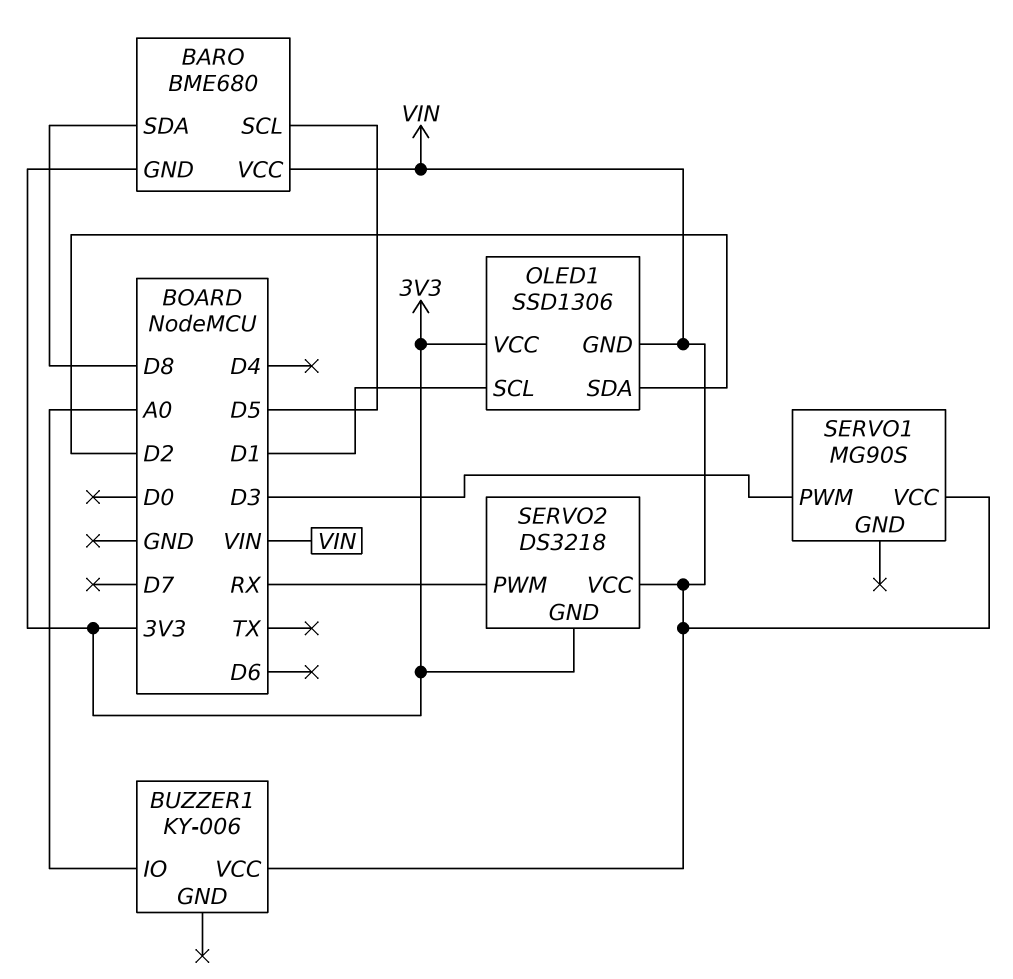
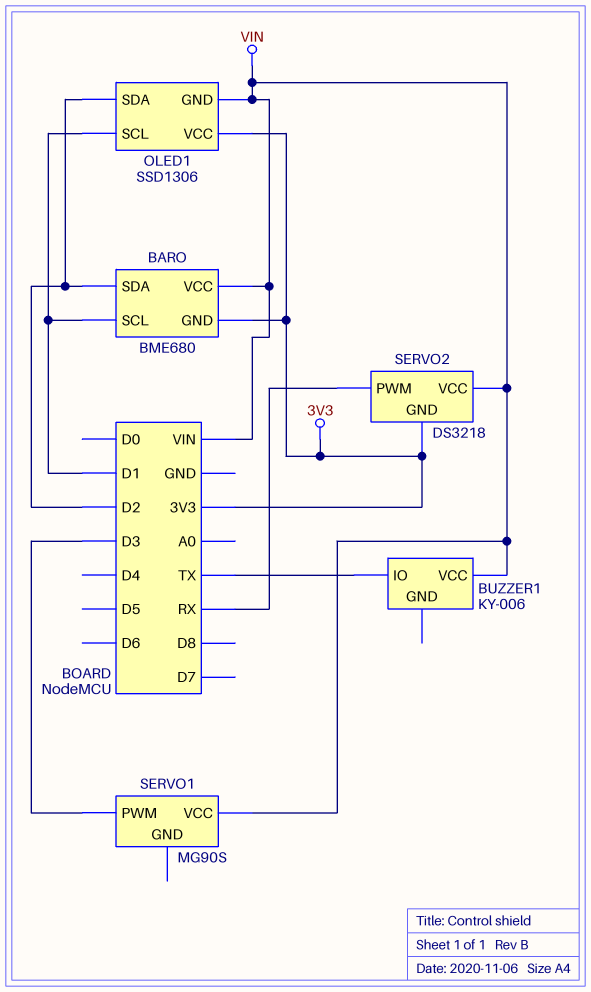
BARO pin SCL: D5 -> D1
BARO pin SDA: D8 -> D2
BUZZER1 pin IO: A0 -> TX

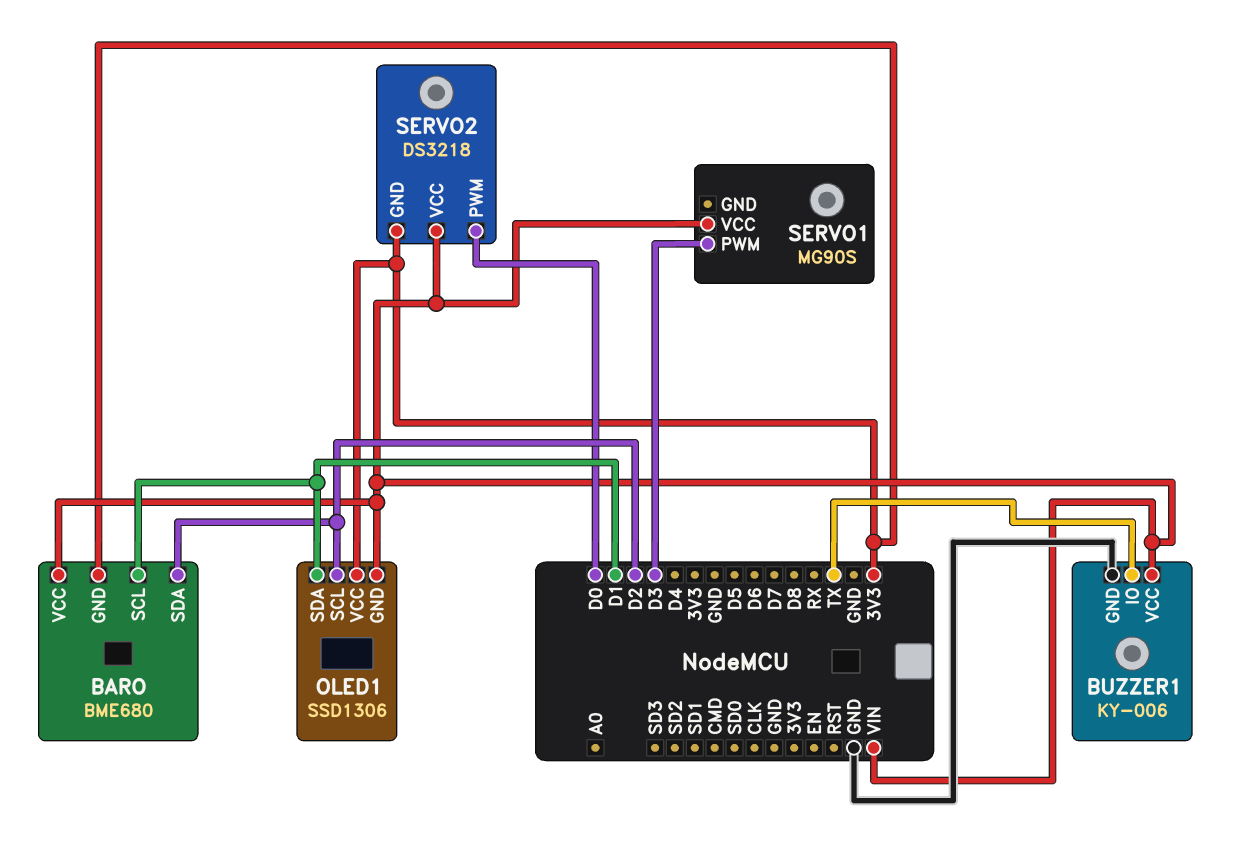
BUZZER1 pin GND: none -> GND
OLED1 pin SCL: D1 -> D2
OLED1 pin SDA: D2 -> D1
SERVO2 pin PWM: RX -> D0

